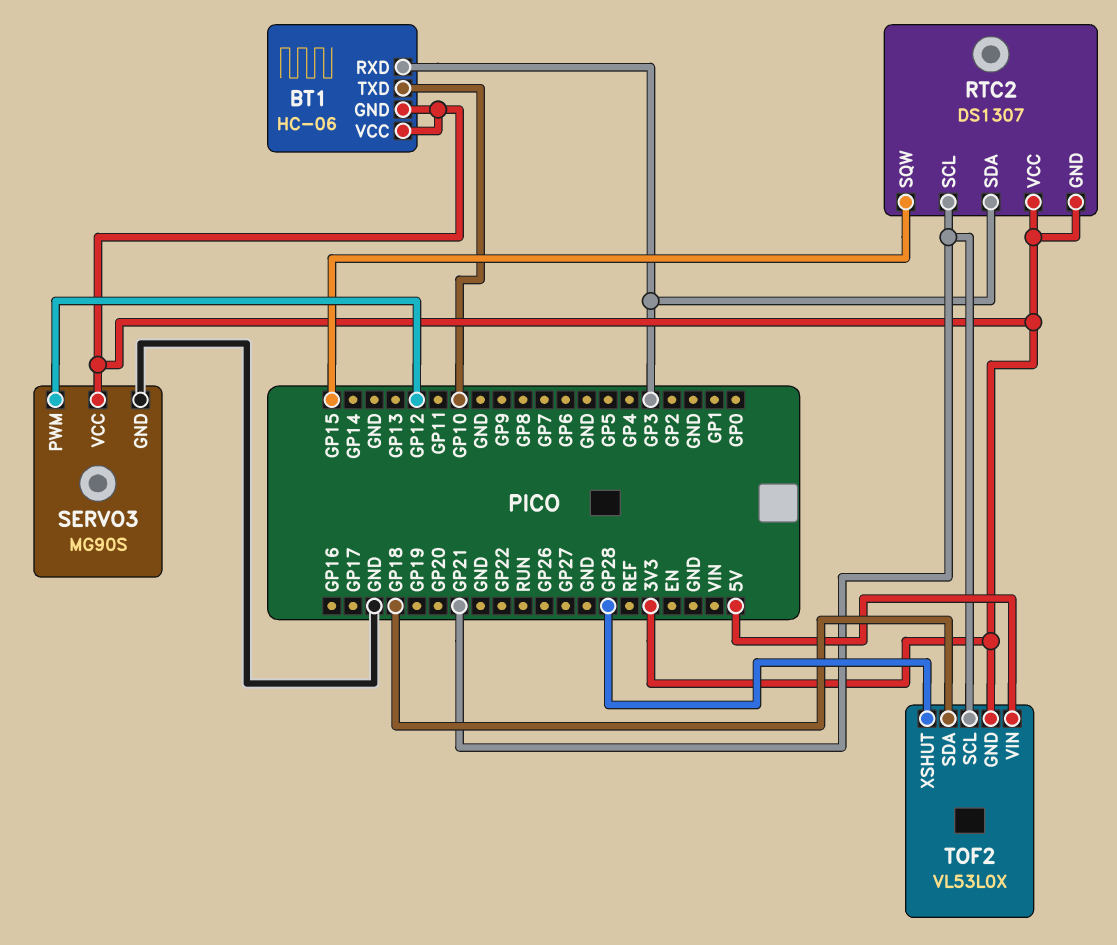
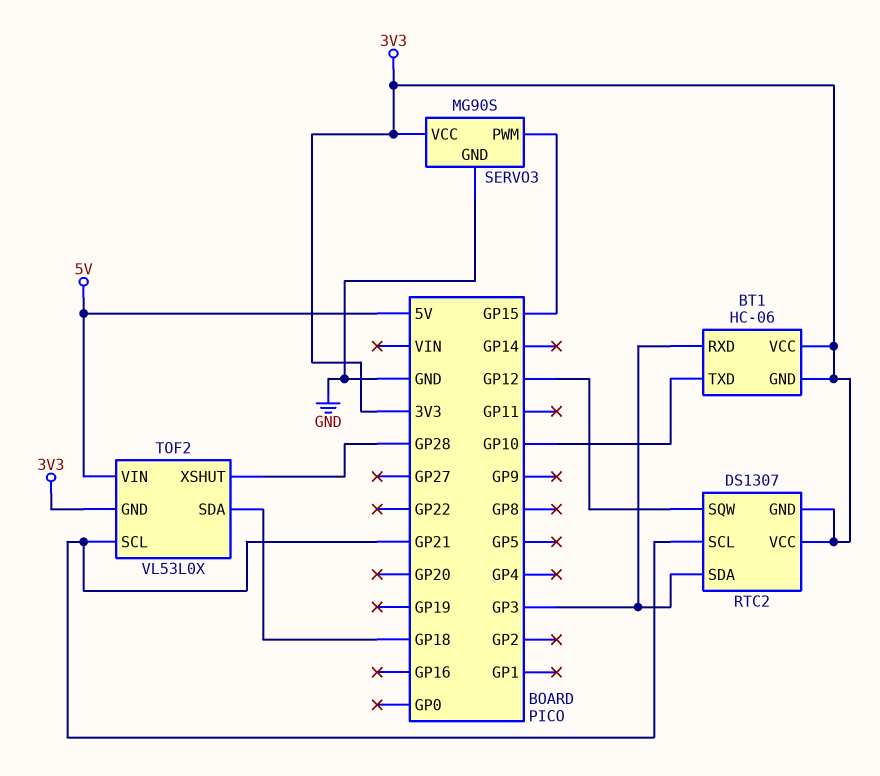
RTC2 pin SQW: GP15 -> GP12
SERVO3 pin PWM: GP12 -> GP15

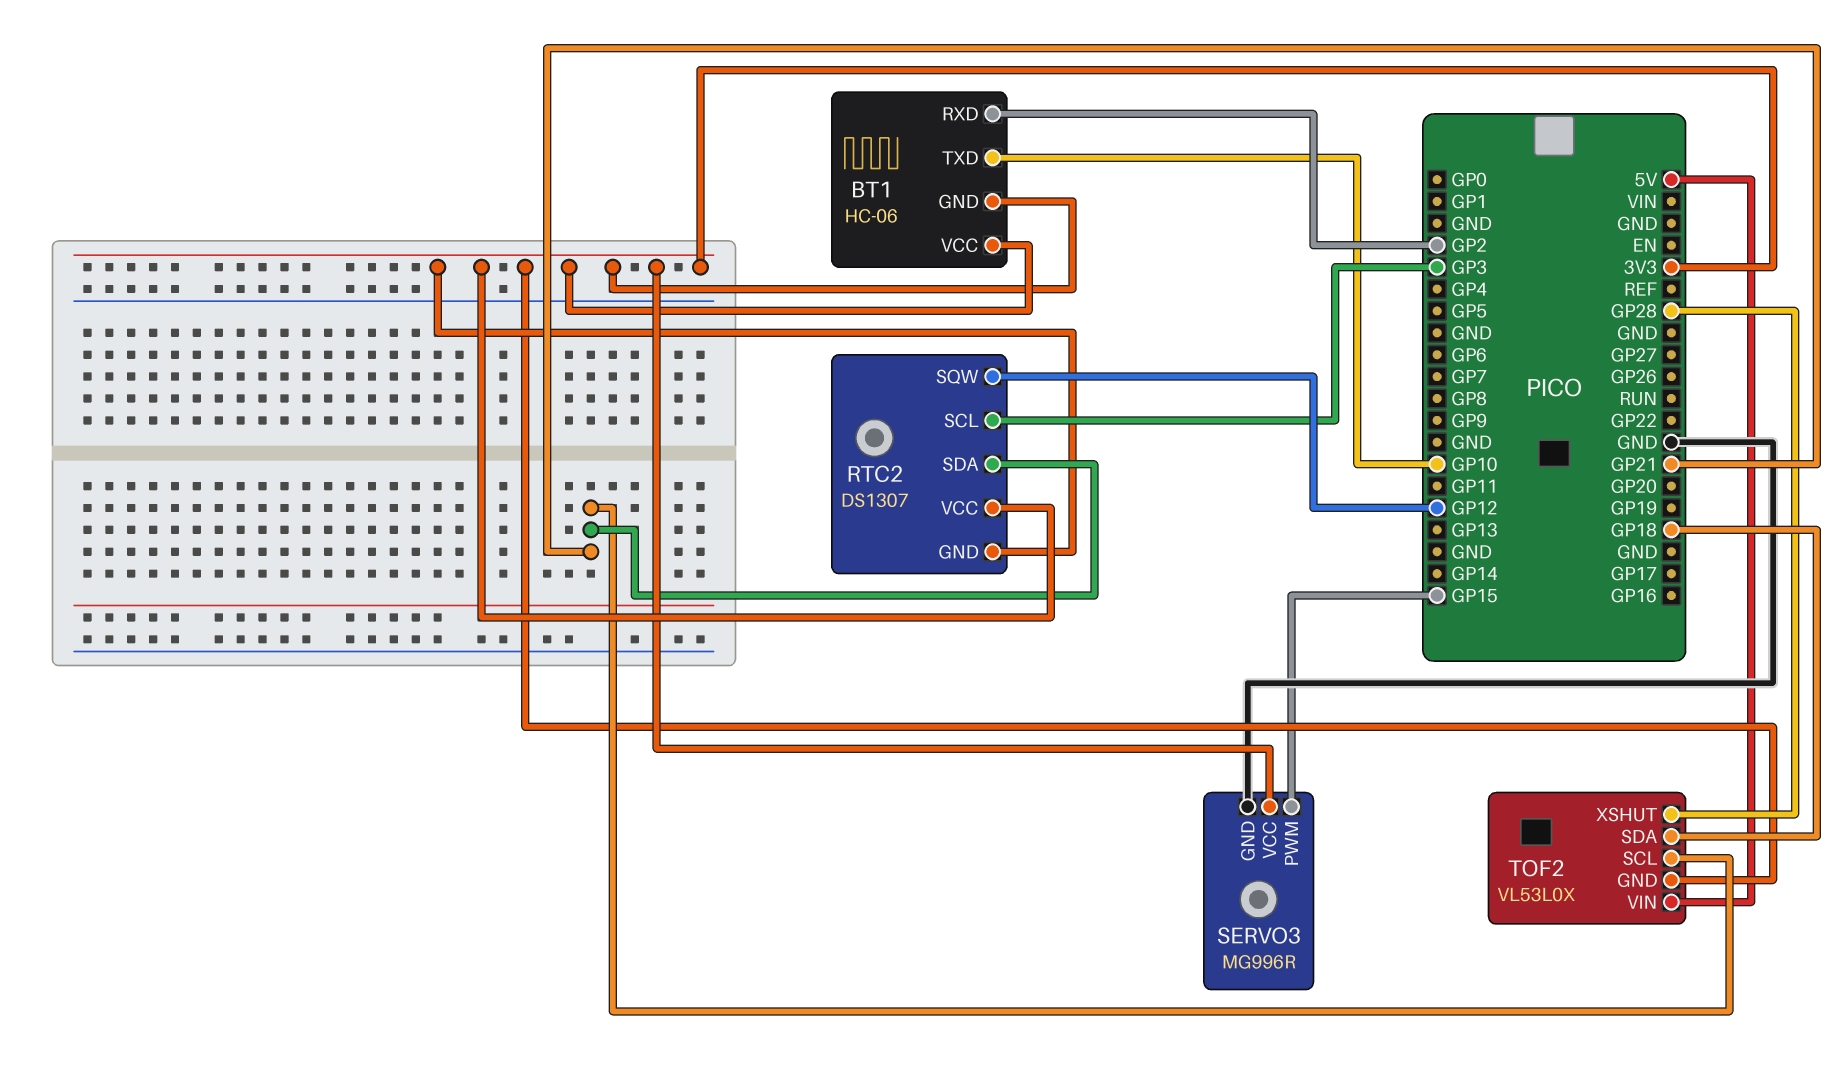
BT1 pin RXD: GP3 -> GP2
RTC2 pin SCL: GP21 -> GP3
RTC2 pin SDA: GP3 -> GP21
SERVO3: MG90S -> MG996R

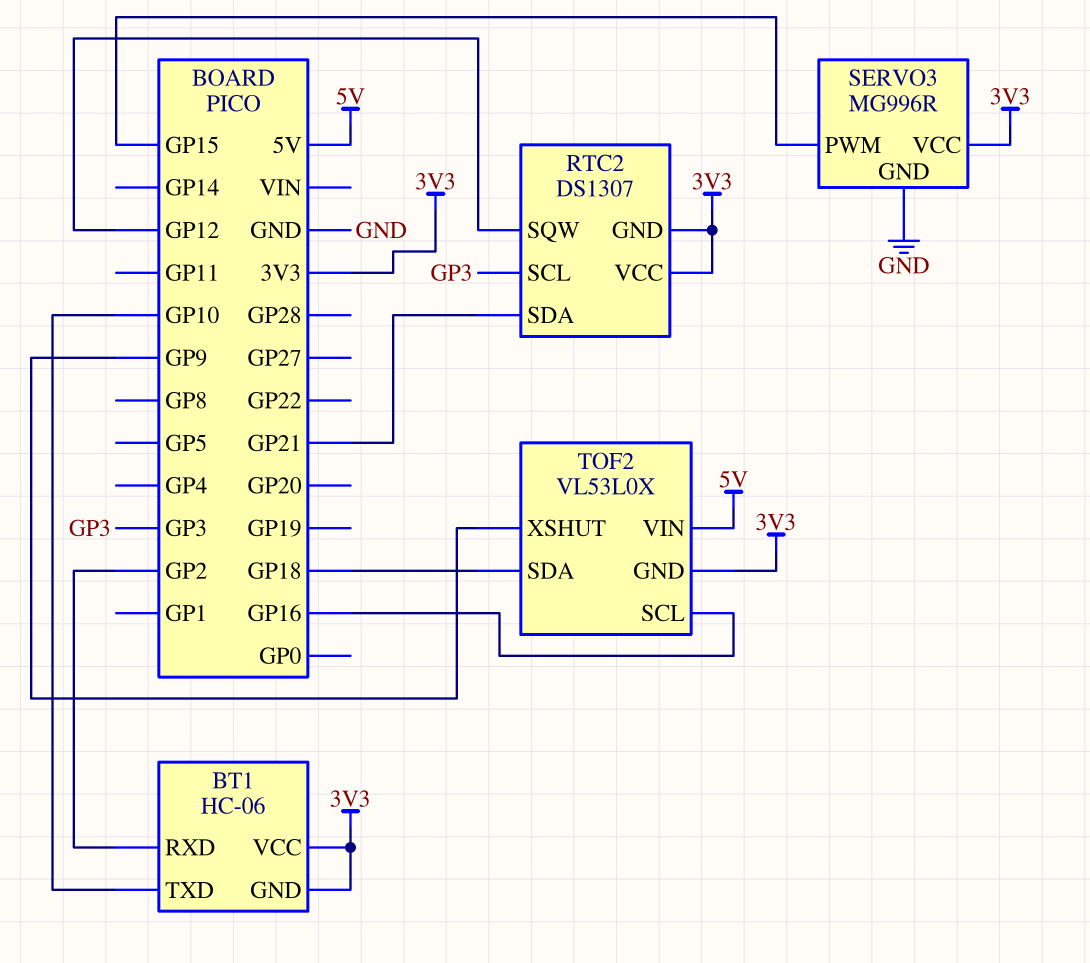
TOF2 pin SCL: GP21 -> GP16
TOF2 pin XSHUT: GP28 -> GP9

